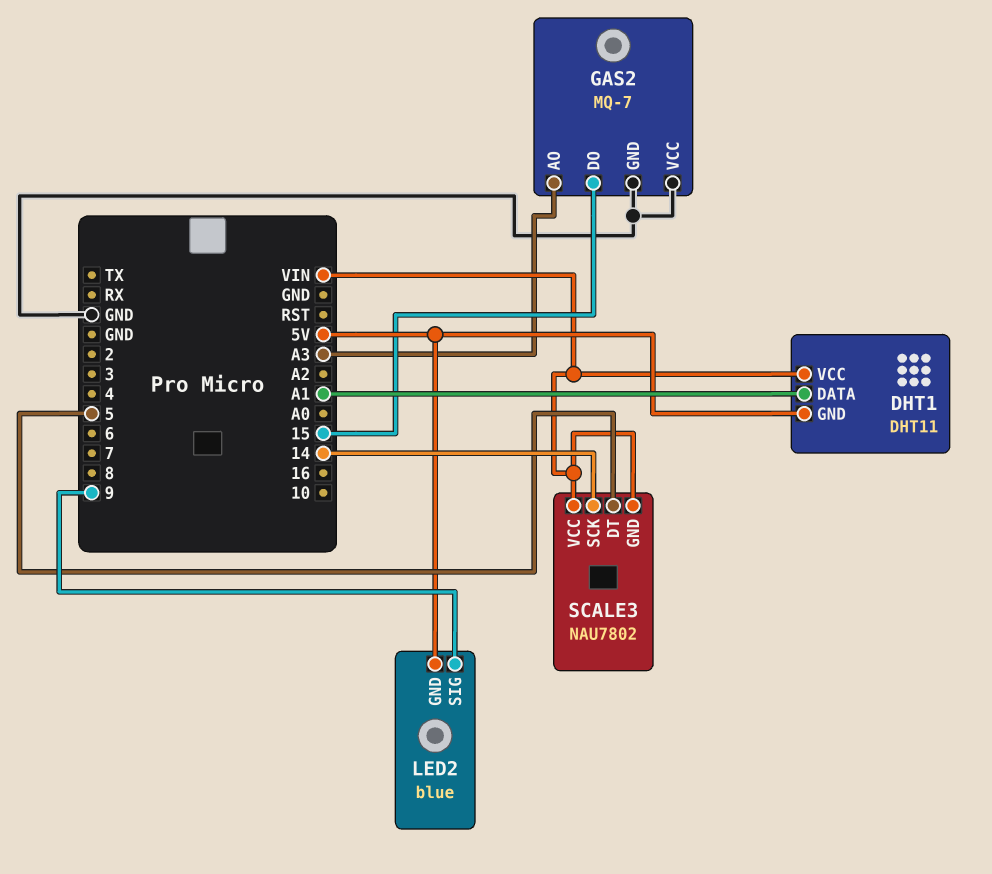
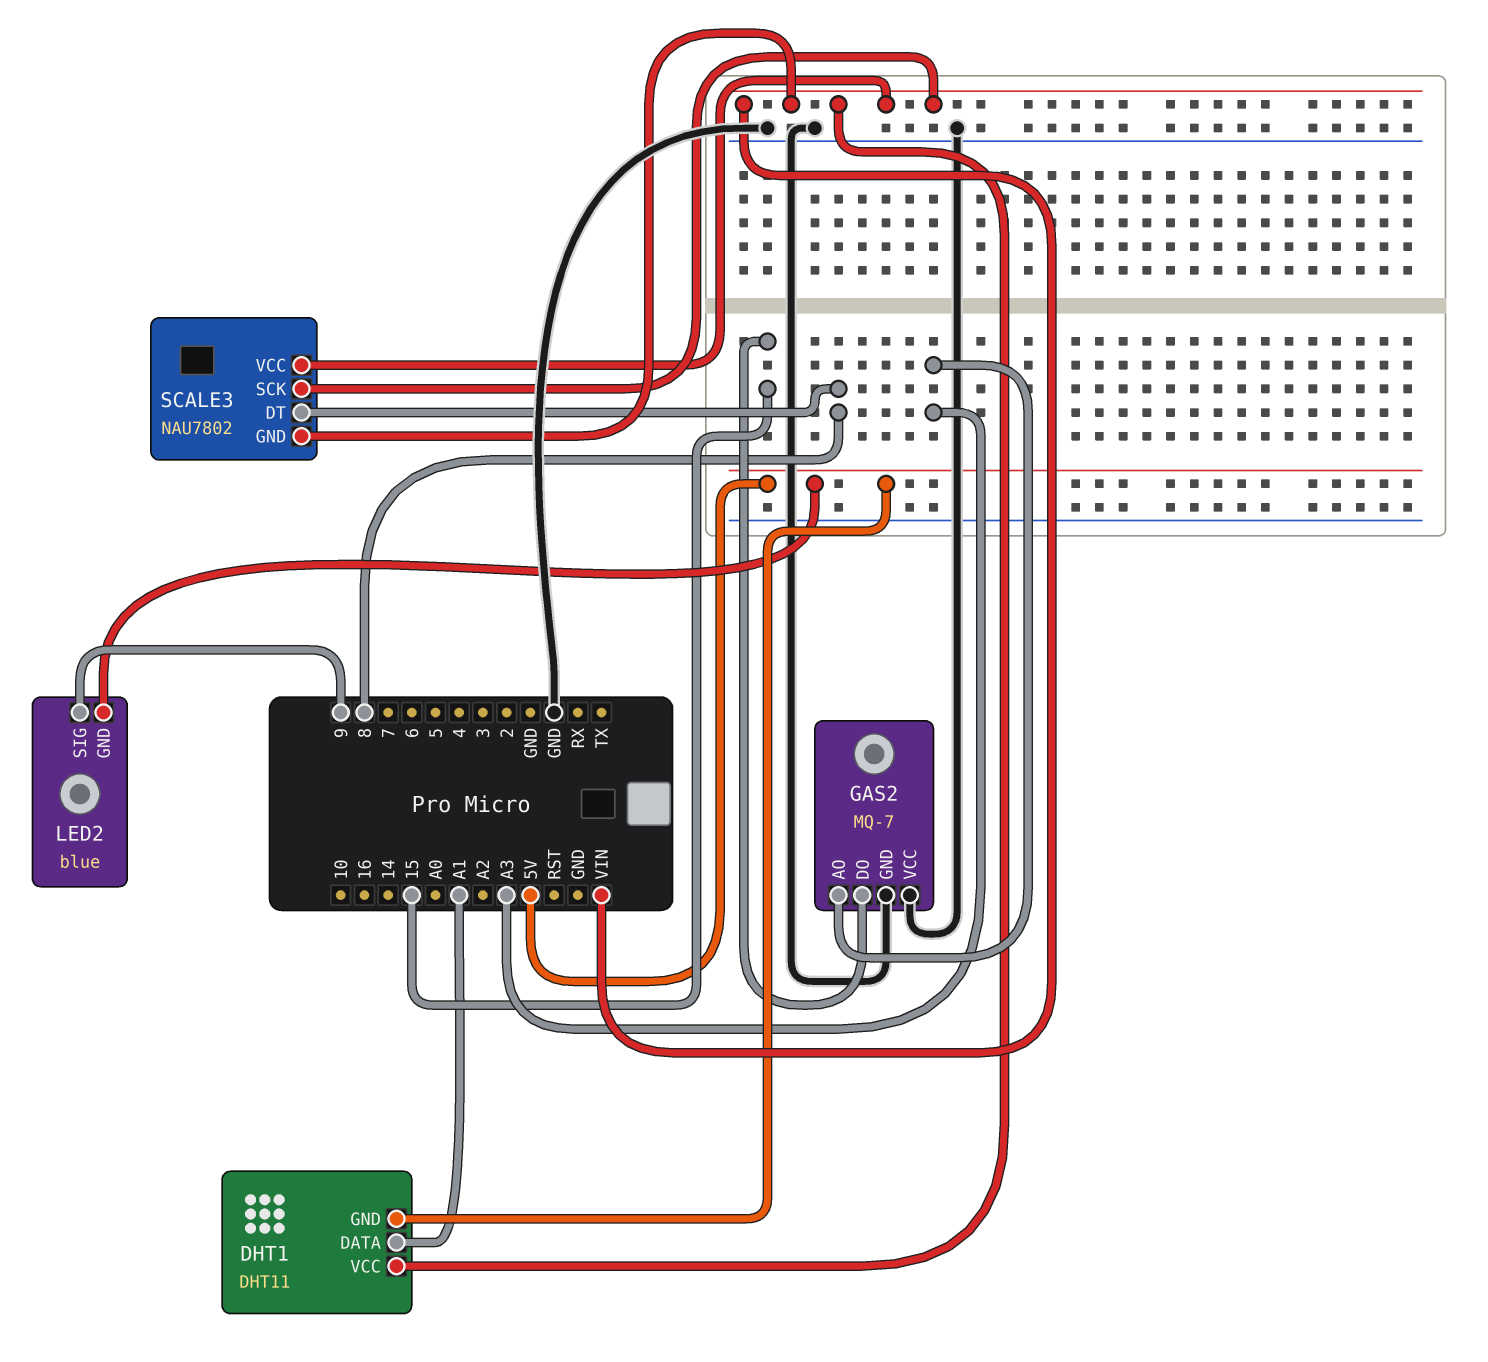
SCALE3 pin DT: 5 -> 8
SCALE3 pin SCK: 14 -> VIN

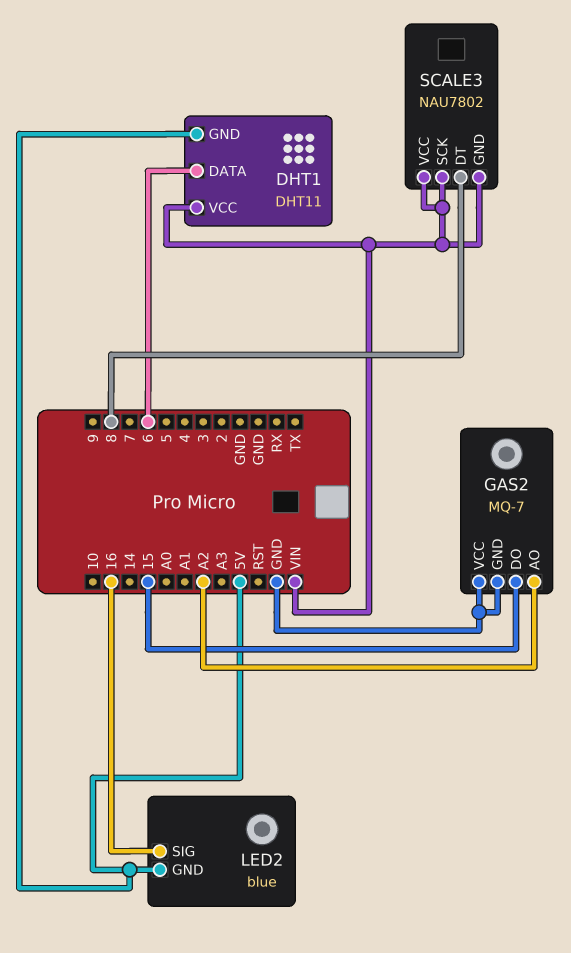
DHT1 pin DATA: A1 -> 6
GAS2 pin AO: A3 -> A2
LED2 pin SIG: 9 -> 16

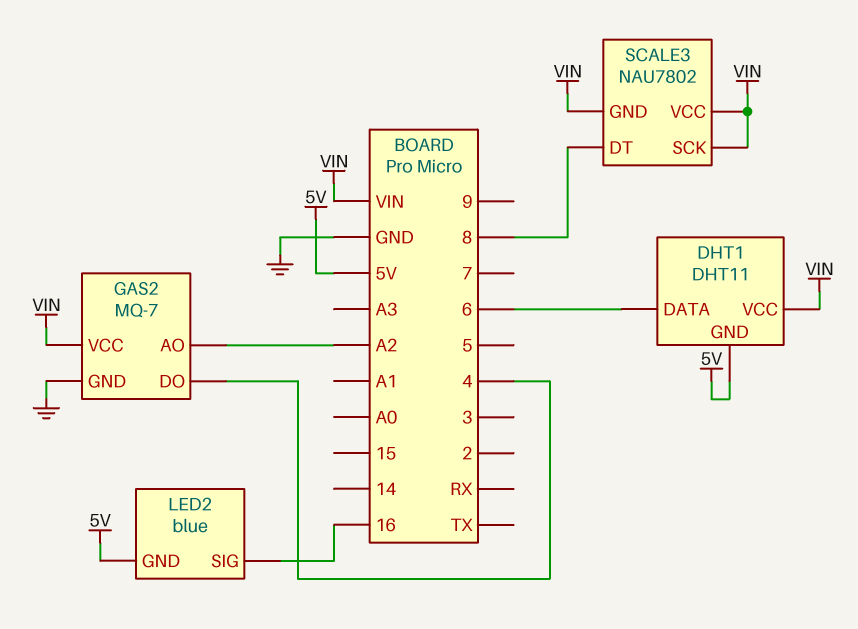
GAS2 pin DO: 15 -> 4
GAS2 pin VCC: GND -> VIN

